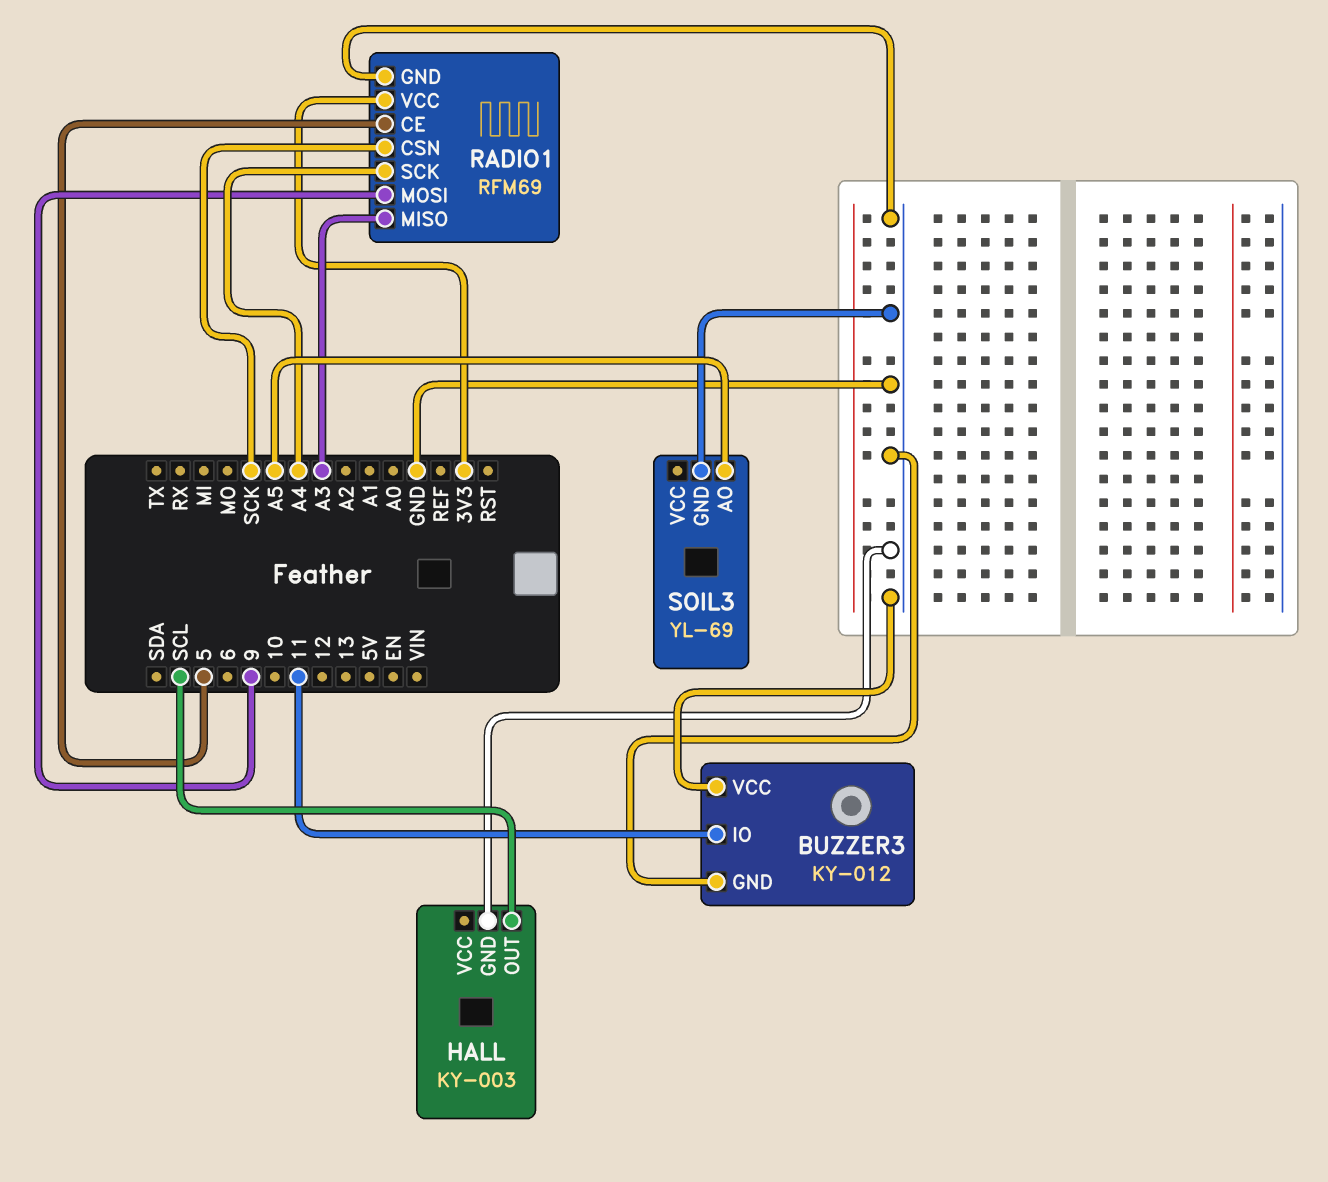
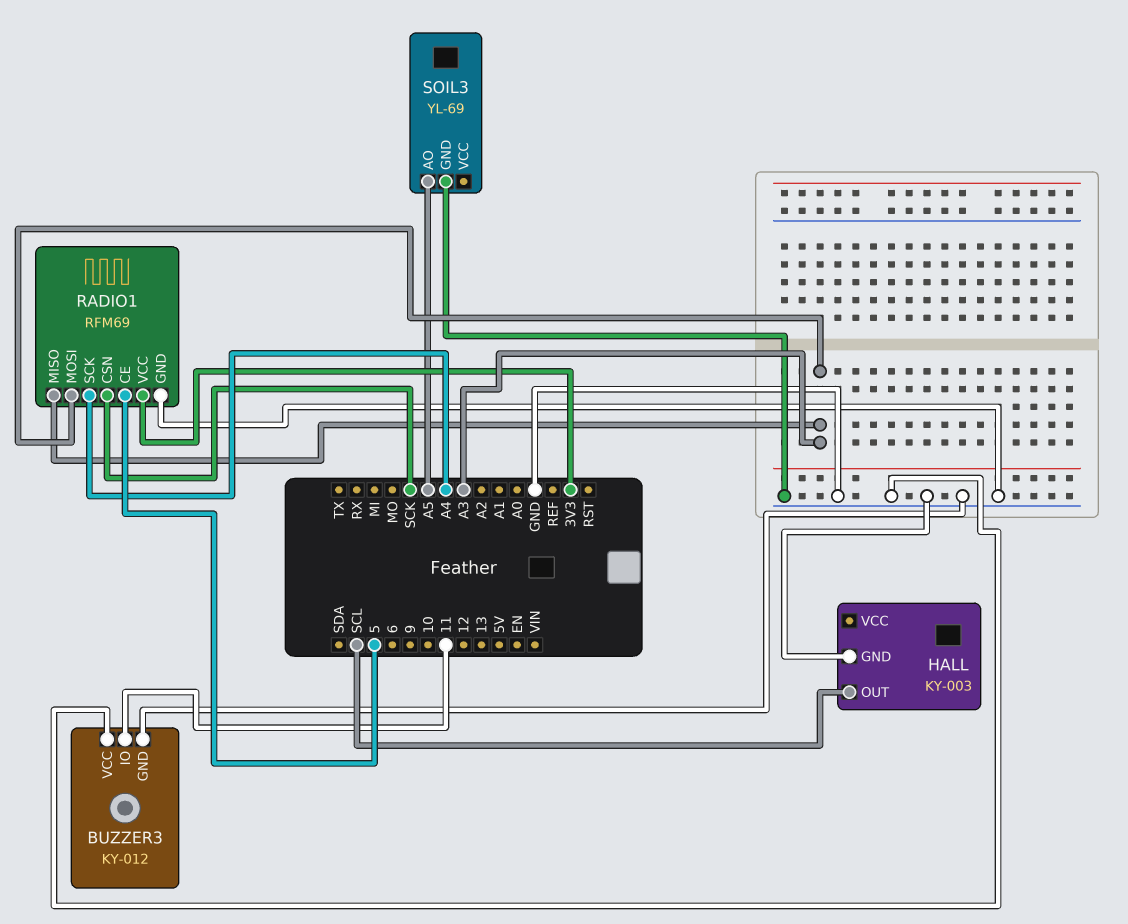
RADIO1 pin MOSI: 9 -> A3

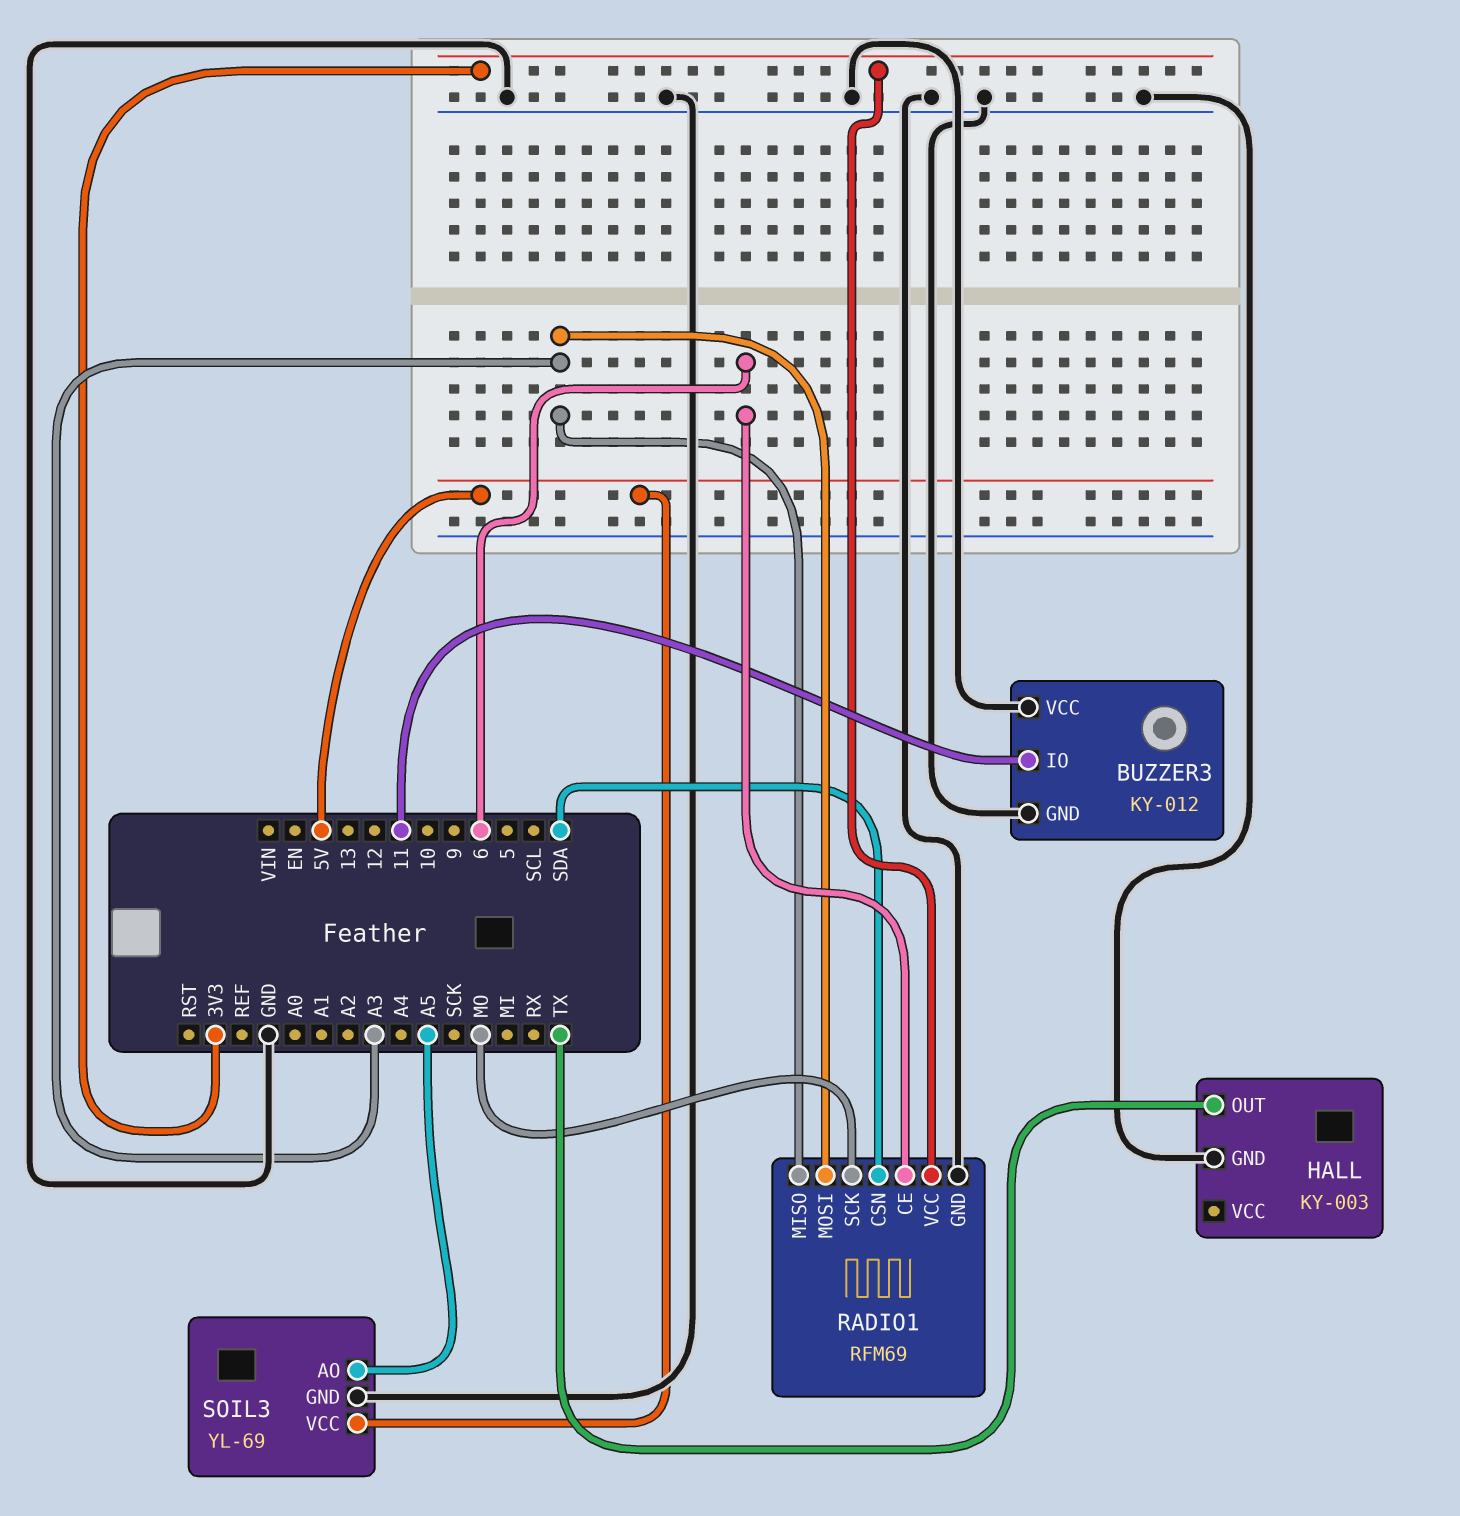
HALL pin OUT: SCL -> TX
RADIO1 pin CE: 5 -> 6
RADIO1 pin CSN: SCK -> SDA
RADIO1 pin SCK: A4 -> MO
SOIL3 pin VCC: none -> 5V

